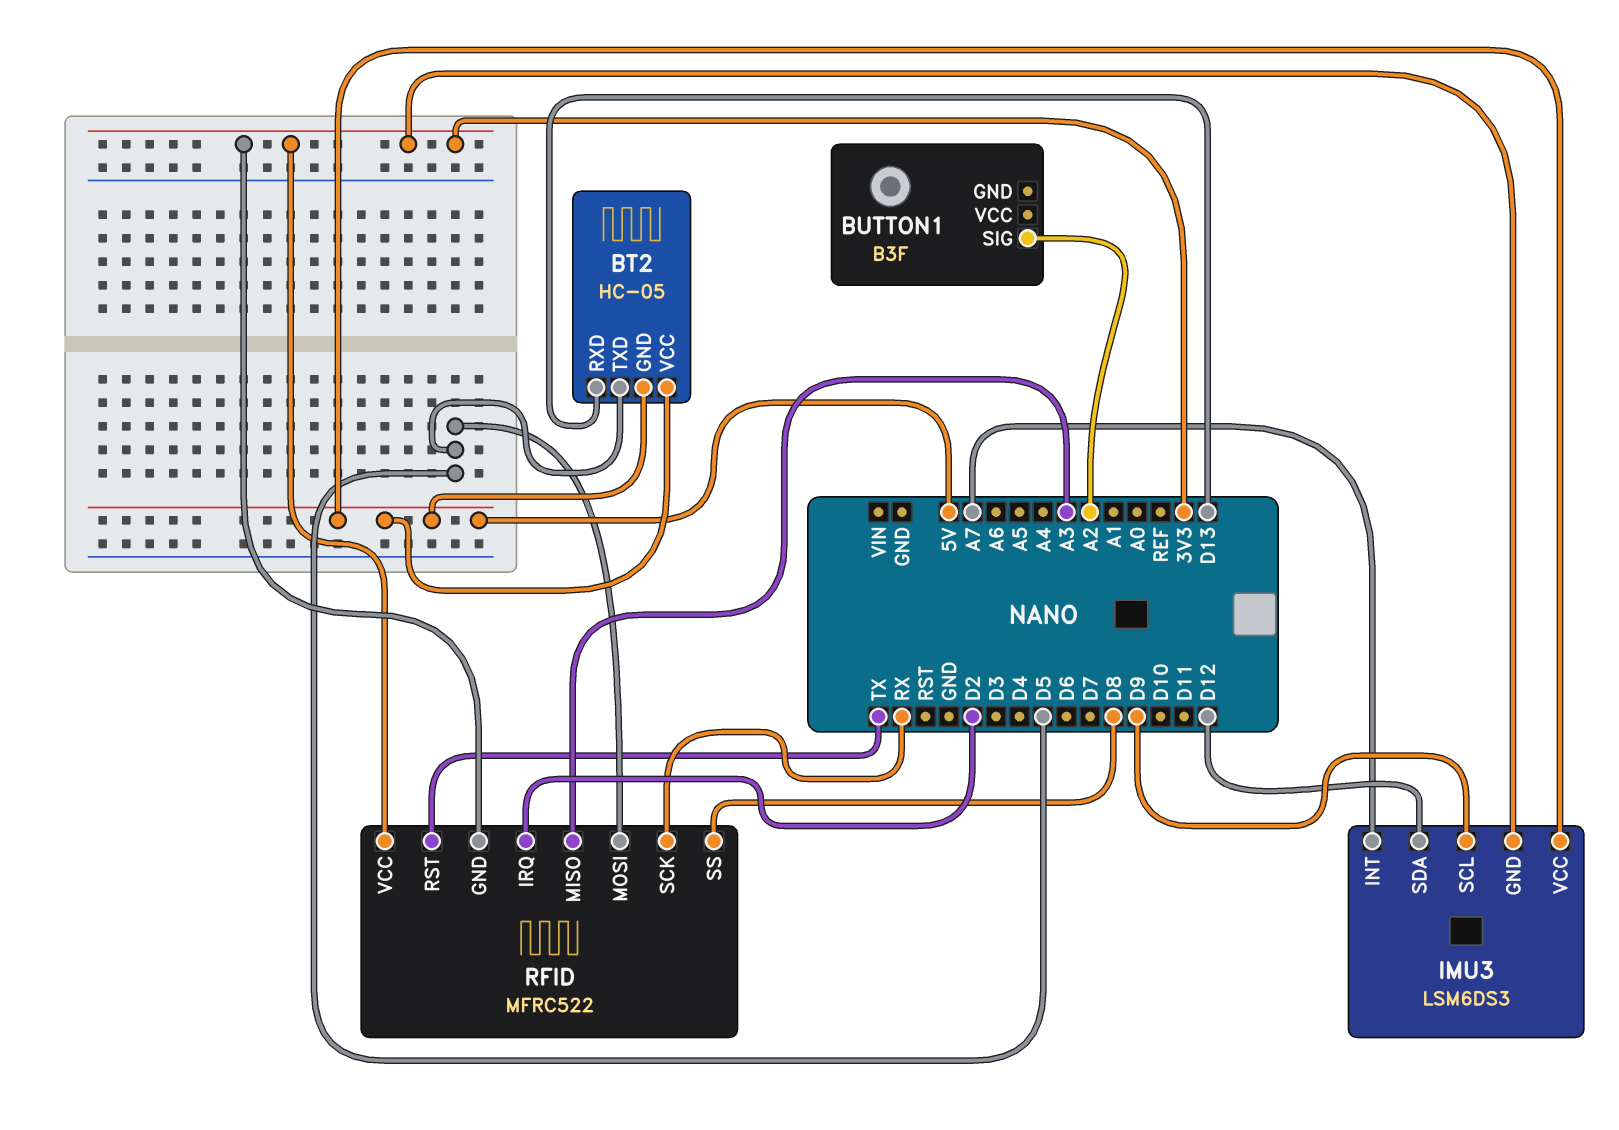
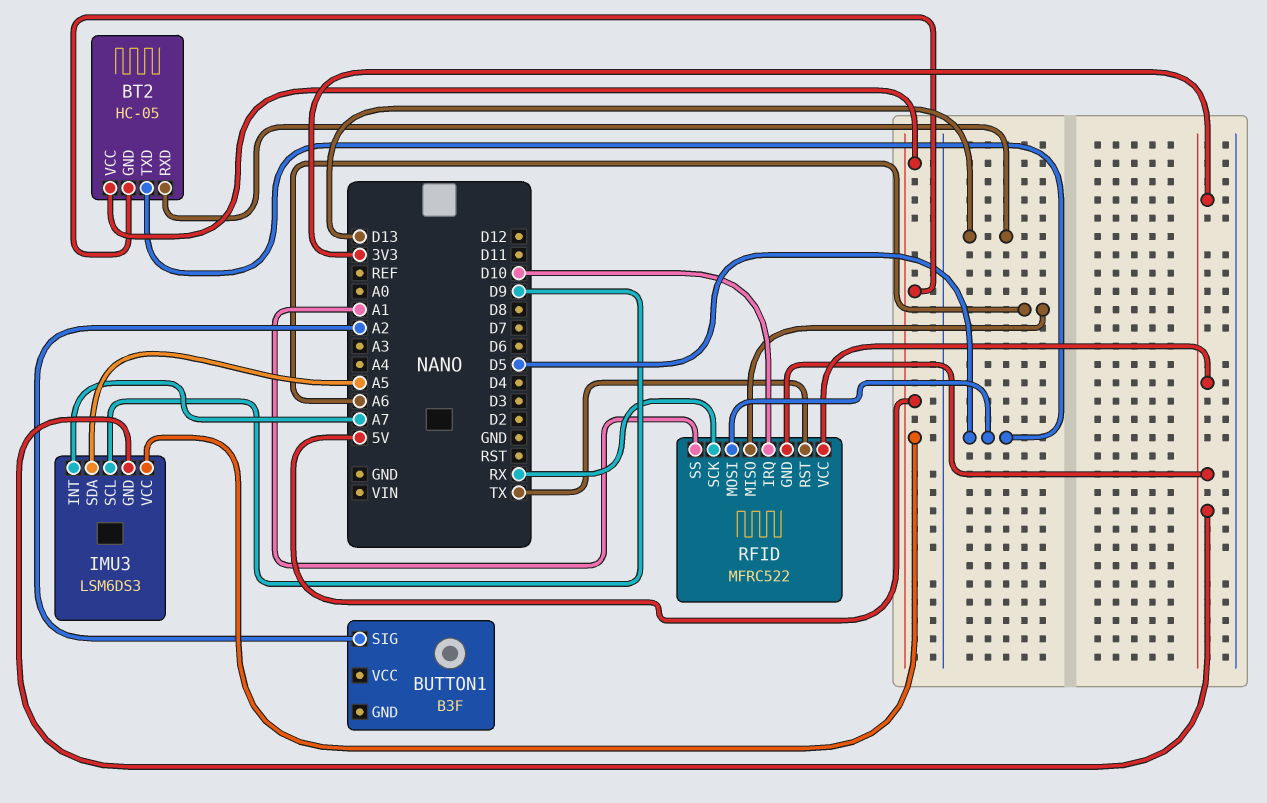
IMU3 pin SDA: D12 -> A5
RFID pin IRQ: D2 -> D10
RFID pin MISO: A3 -> A6
RFID pin SS: D8 -> A1

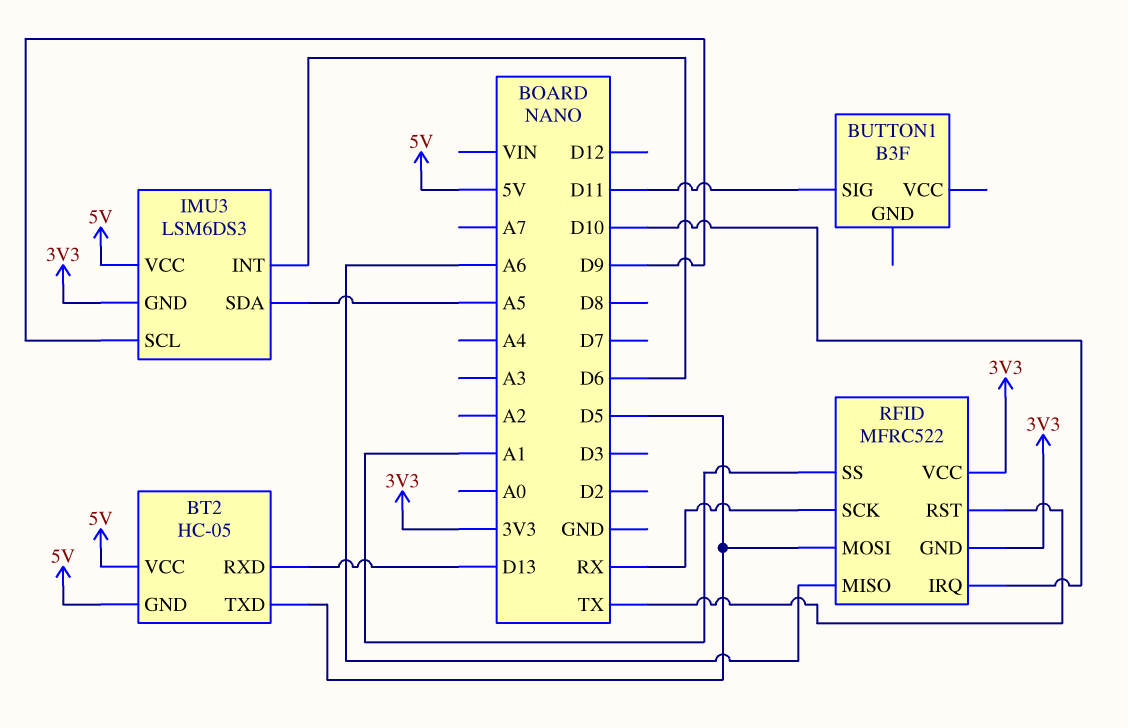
BUTTON1 pin SIG: A2 -> D11
IMU3 pin INT: A7 -> D6

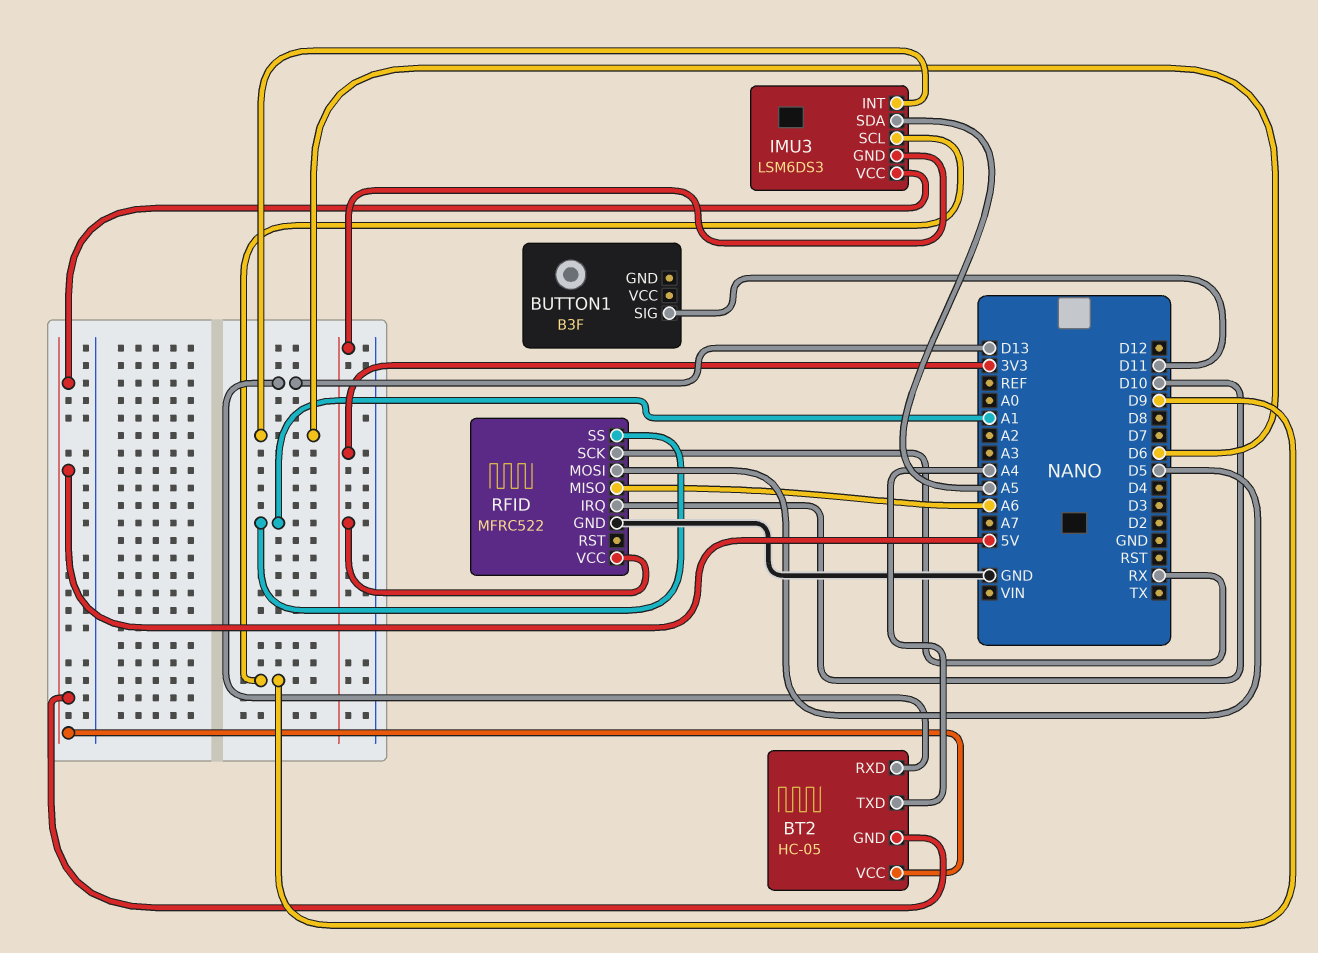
BT2 pin TXD: D5 -> A4
RFID pin GND: 3V3 -> GND
RFID pin RST: TX -> none

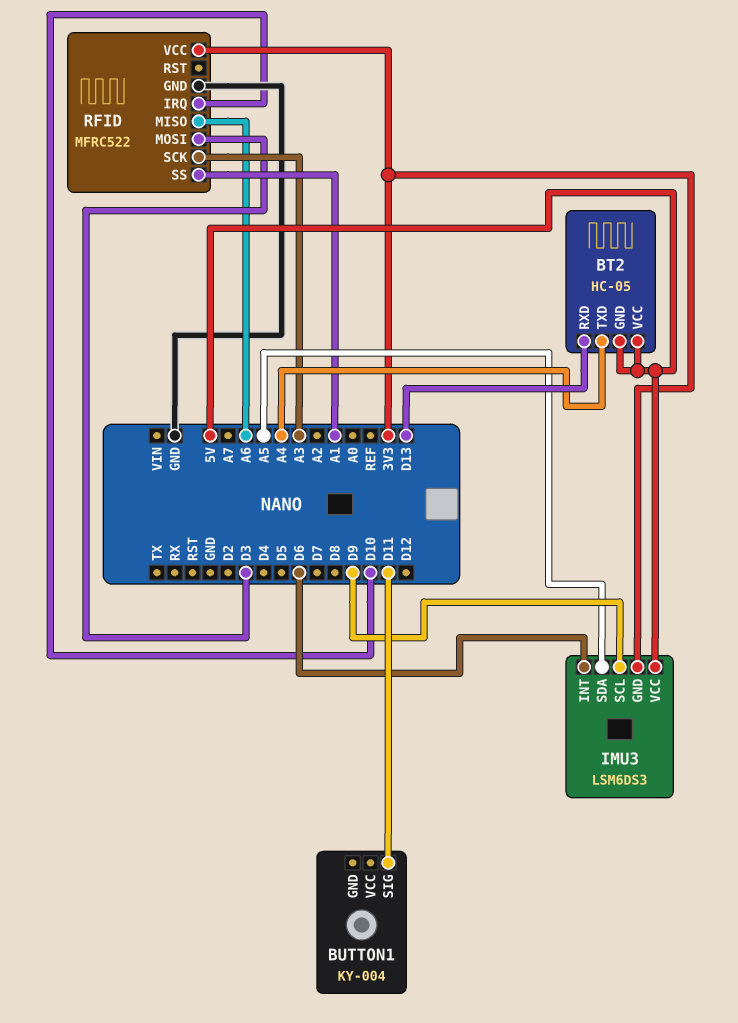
BUTTON1: B3F -> KY-004
RFID pin MOSI: D5 -> D3
RFID pin SCK: RX -> A3

